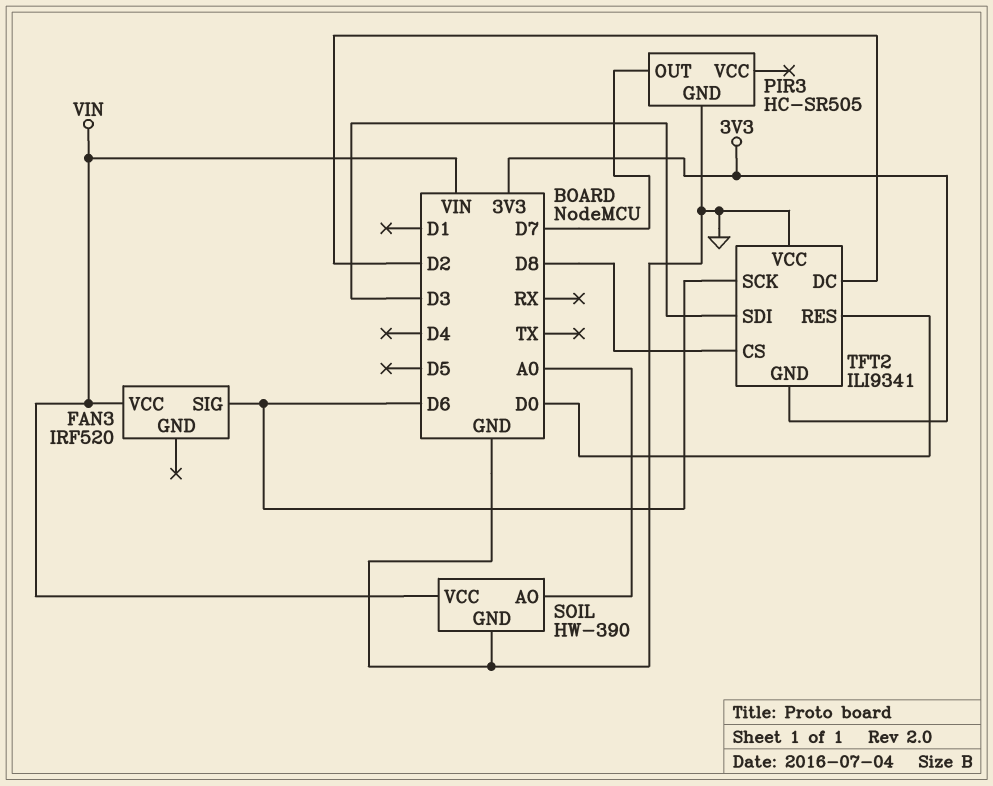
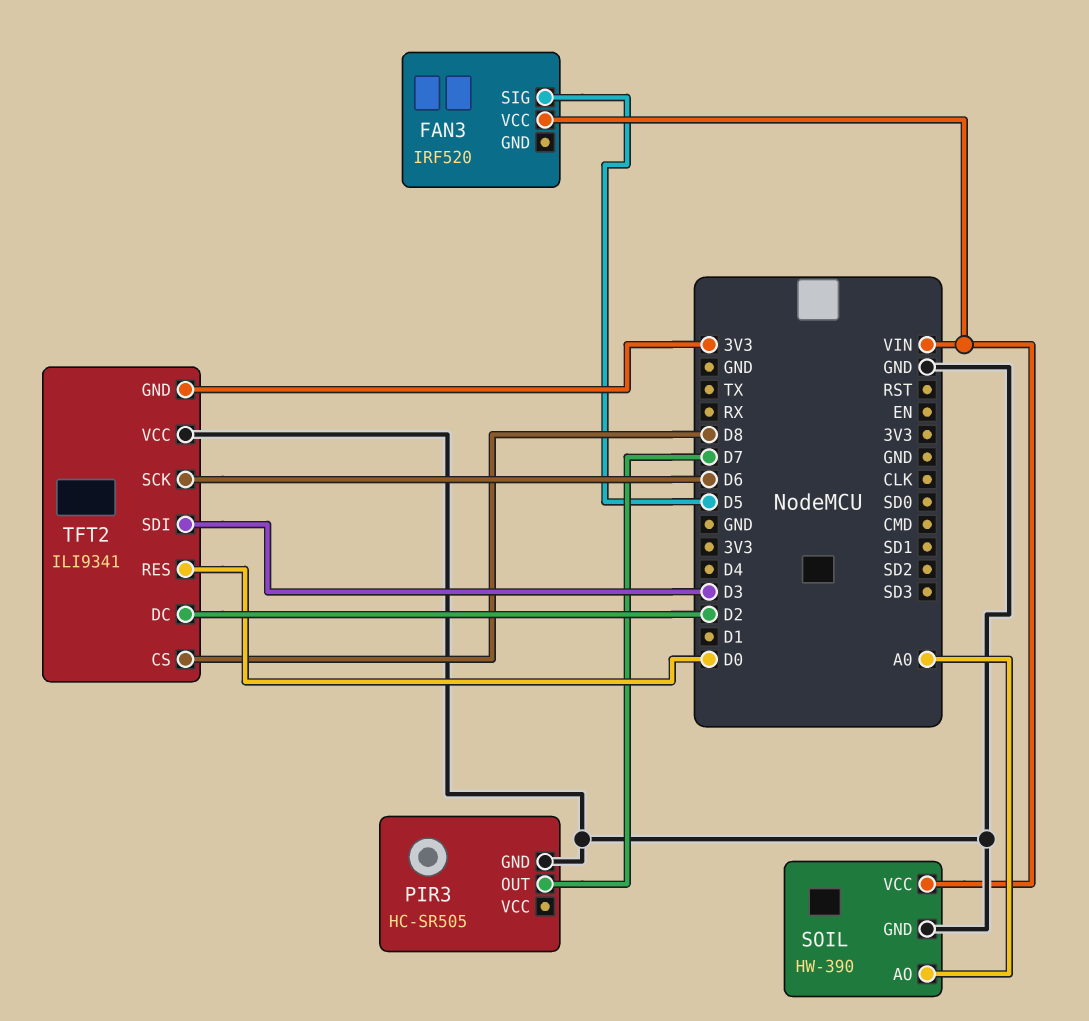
FAN3 pin SIG: D6 -> D5

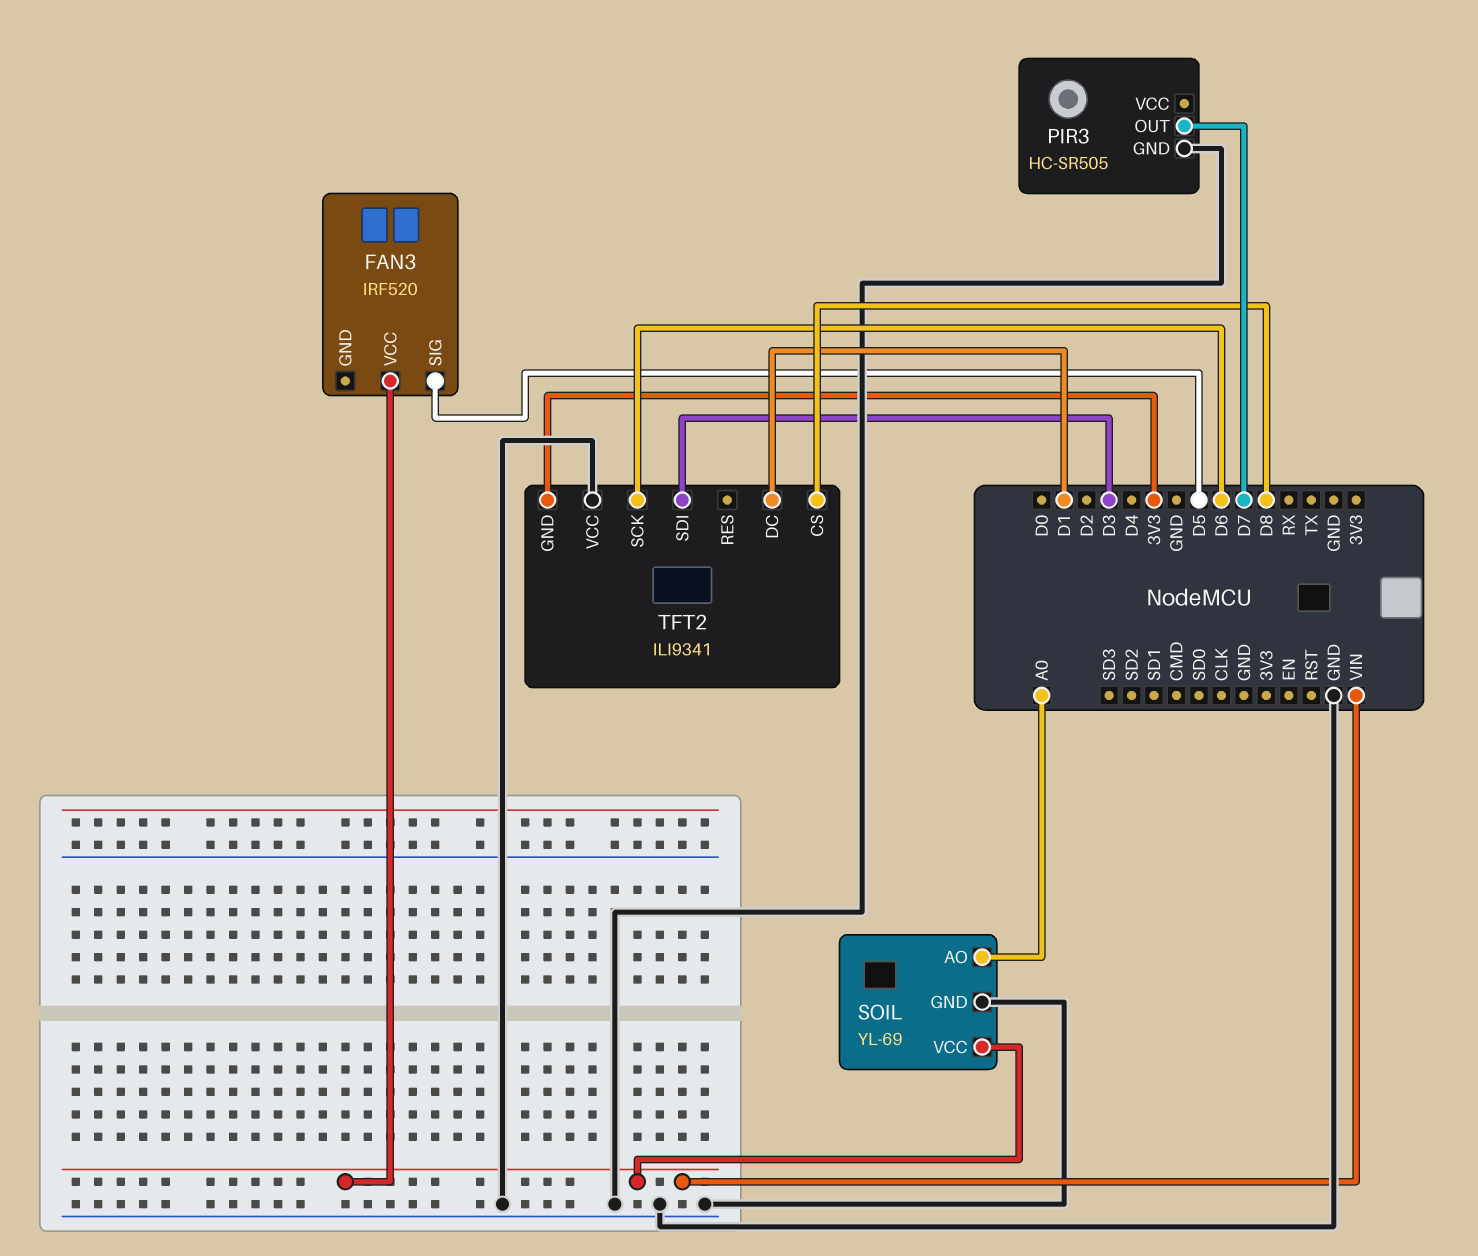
SOIL: HW-390 -> YL-69
TFT2 pin DC: D2 -> D1
TFT2 pin RES: D0 -> none

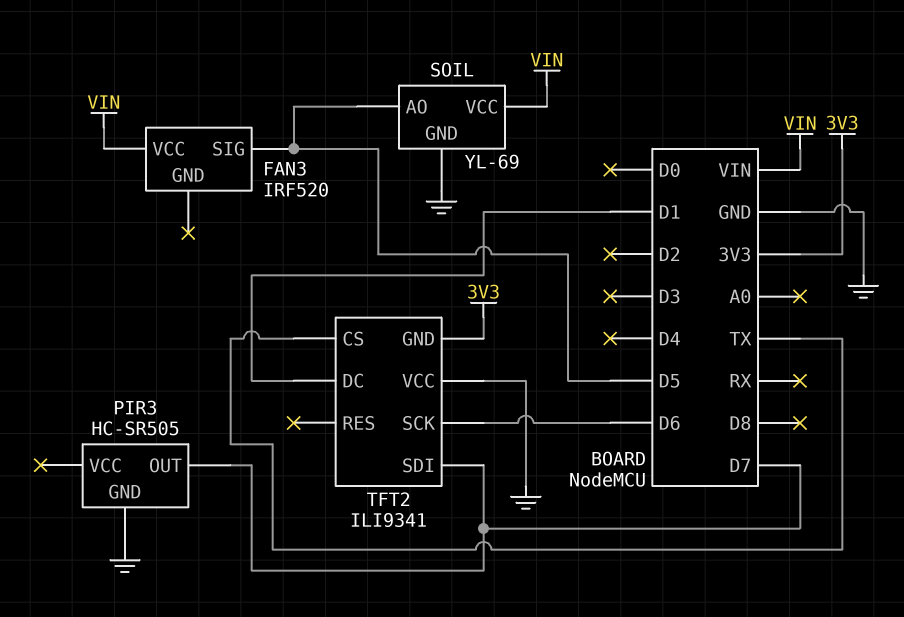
SOIL pin AO: A0 -> D5
TFT2 pin CS: D8 -> TX
TFT2 pin SDI: D3 -> D7

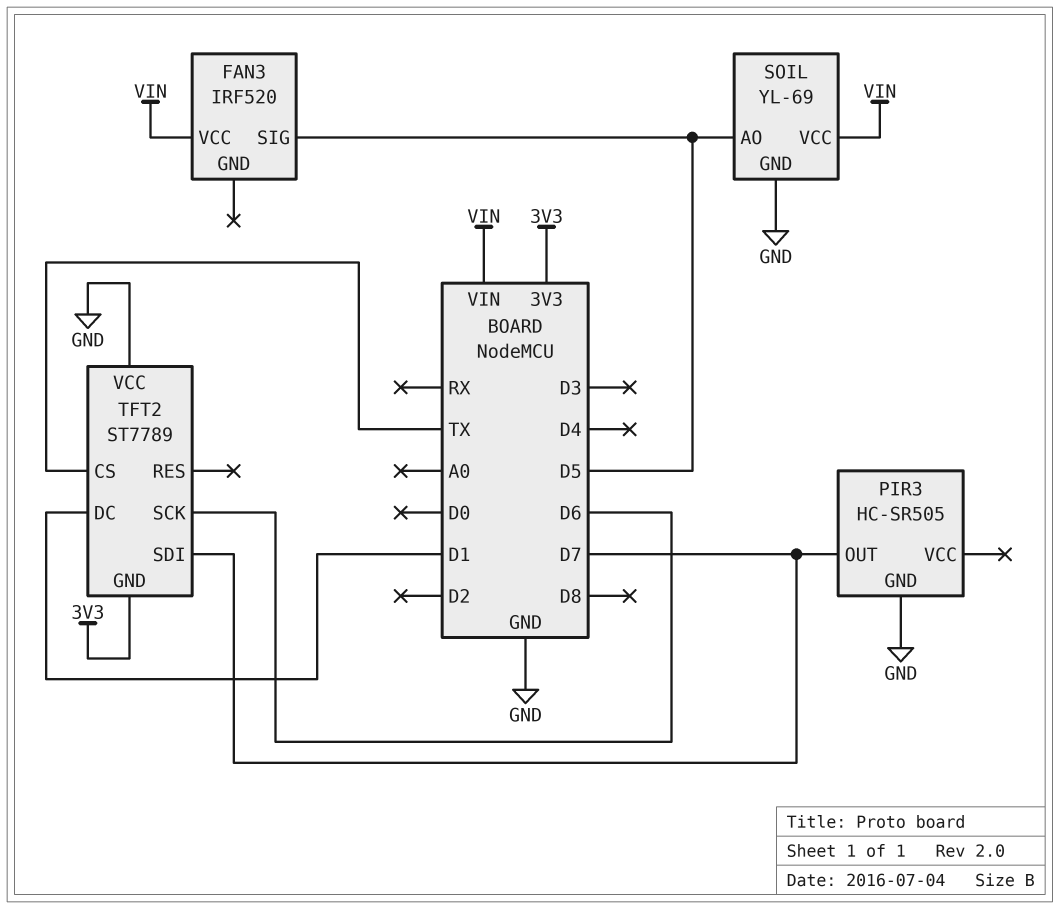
TFT2: ILI9341 -> ST7789

